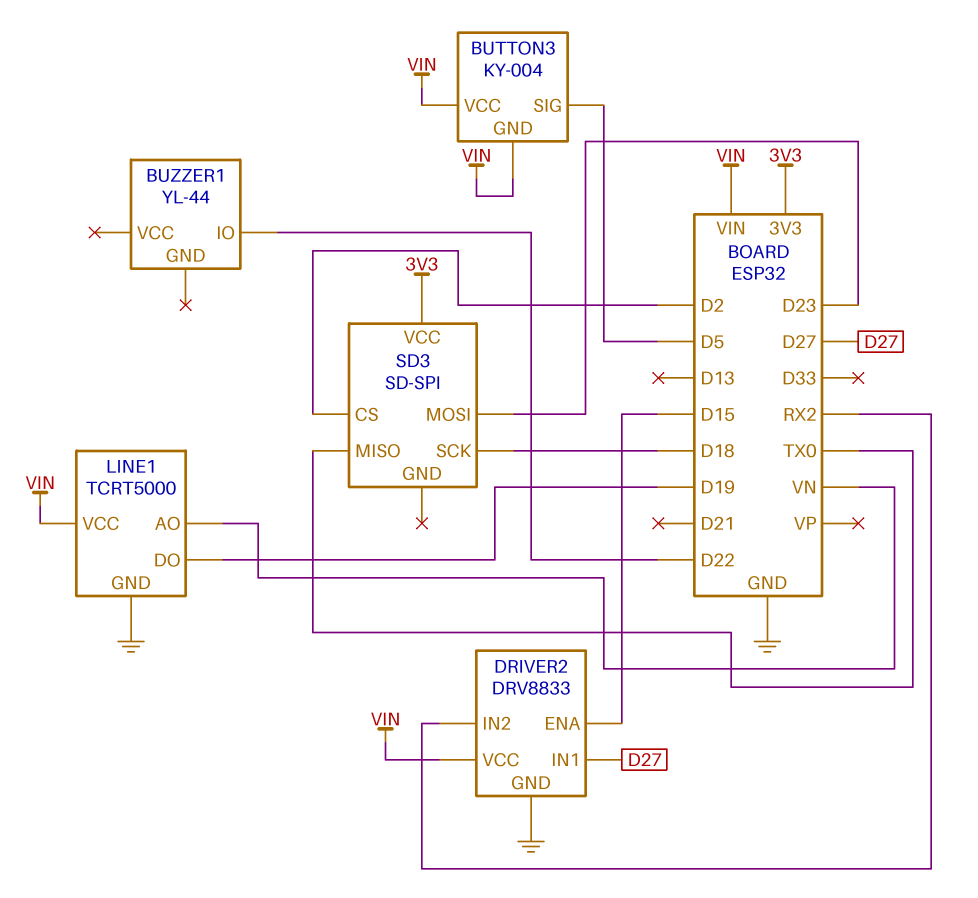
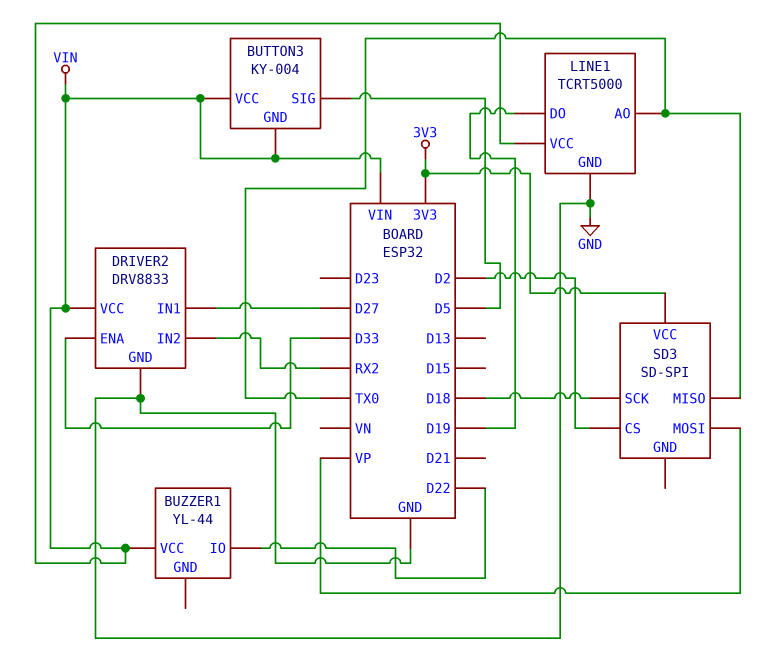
BUZZER1 pin VCC: none -> VIN
DRIVER2 pin ENA: D15 -> D33
LINE1 pin AO: VN -> TX0
SD3 pin MOSI: D23 -> VP

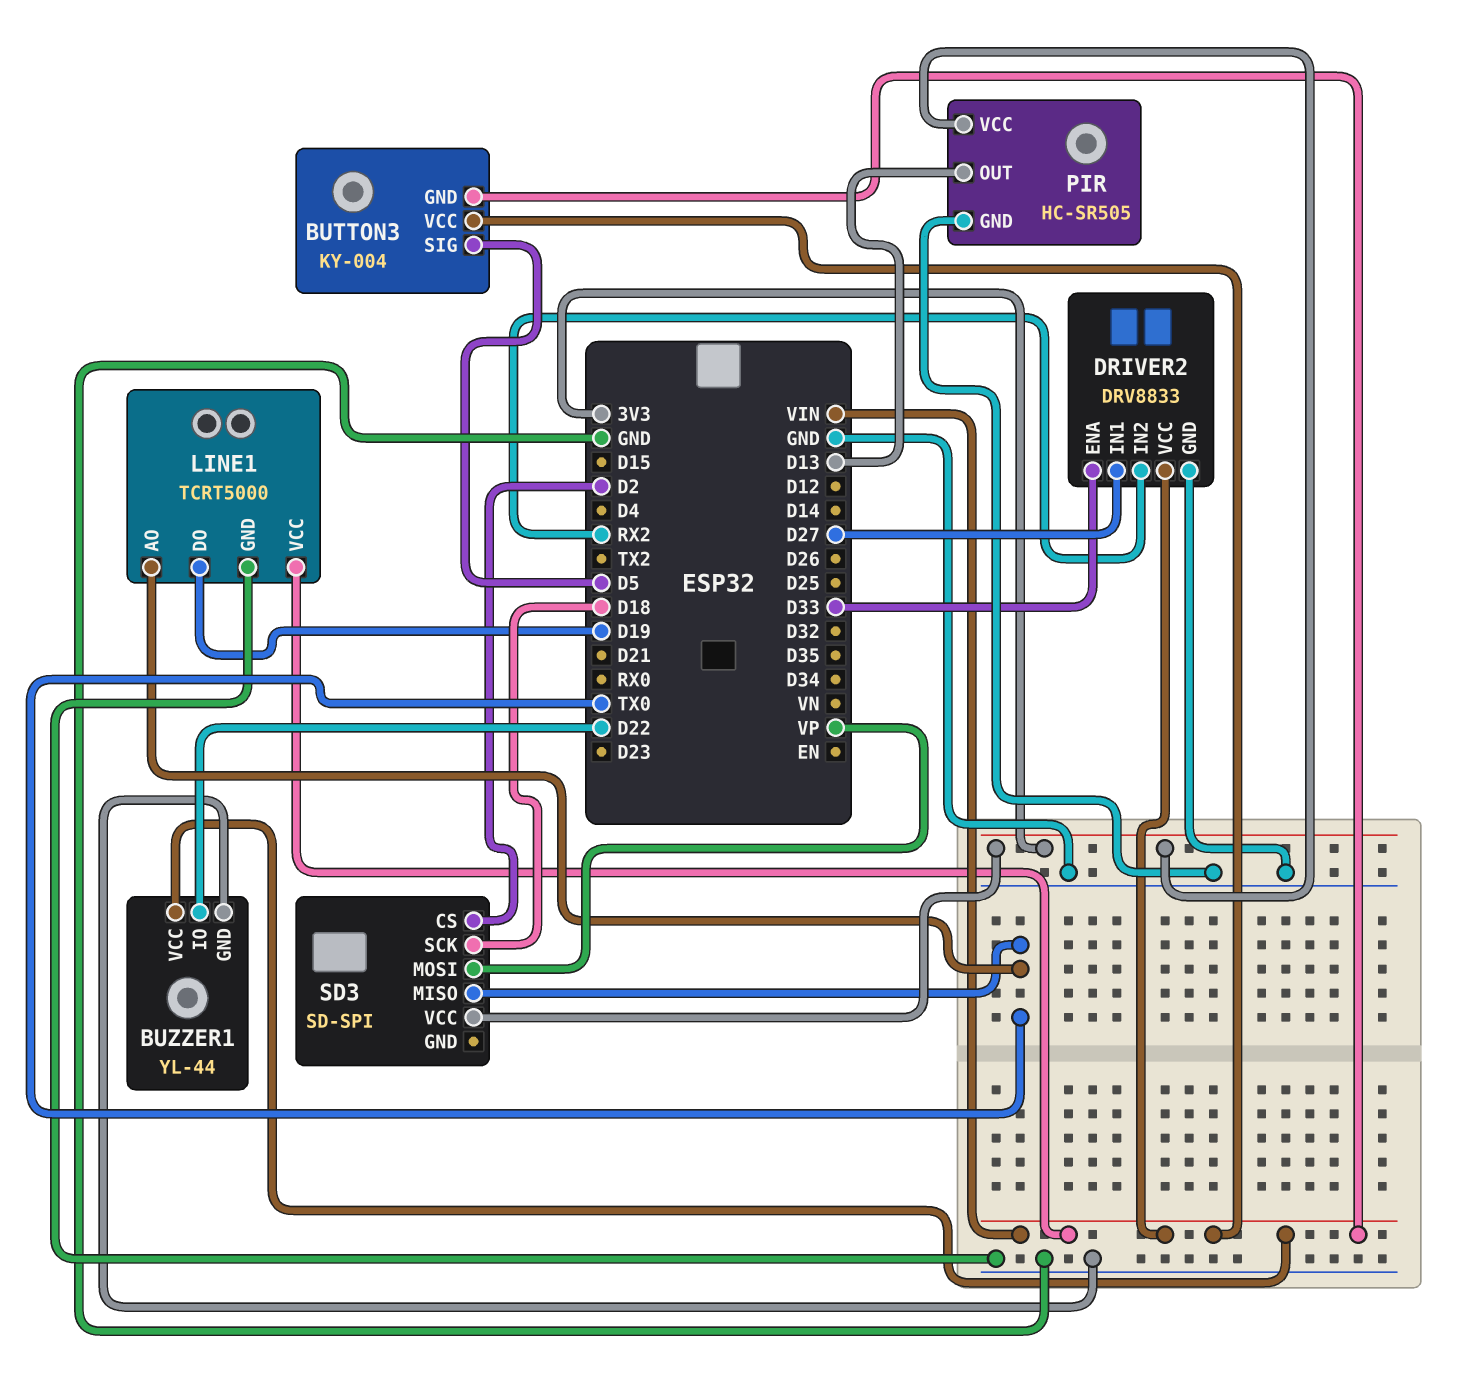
BUZZER1 pin GND: none -> GND
PIR: none -> HC-SR505
PIR pin GND: none -> GND
PIR pin OUT: none -> D13
PIR pin VCC: none -> 3V3

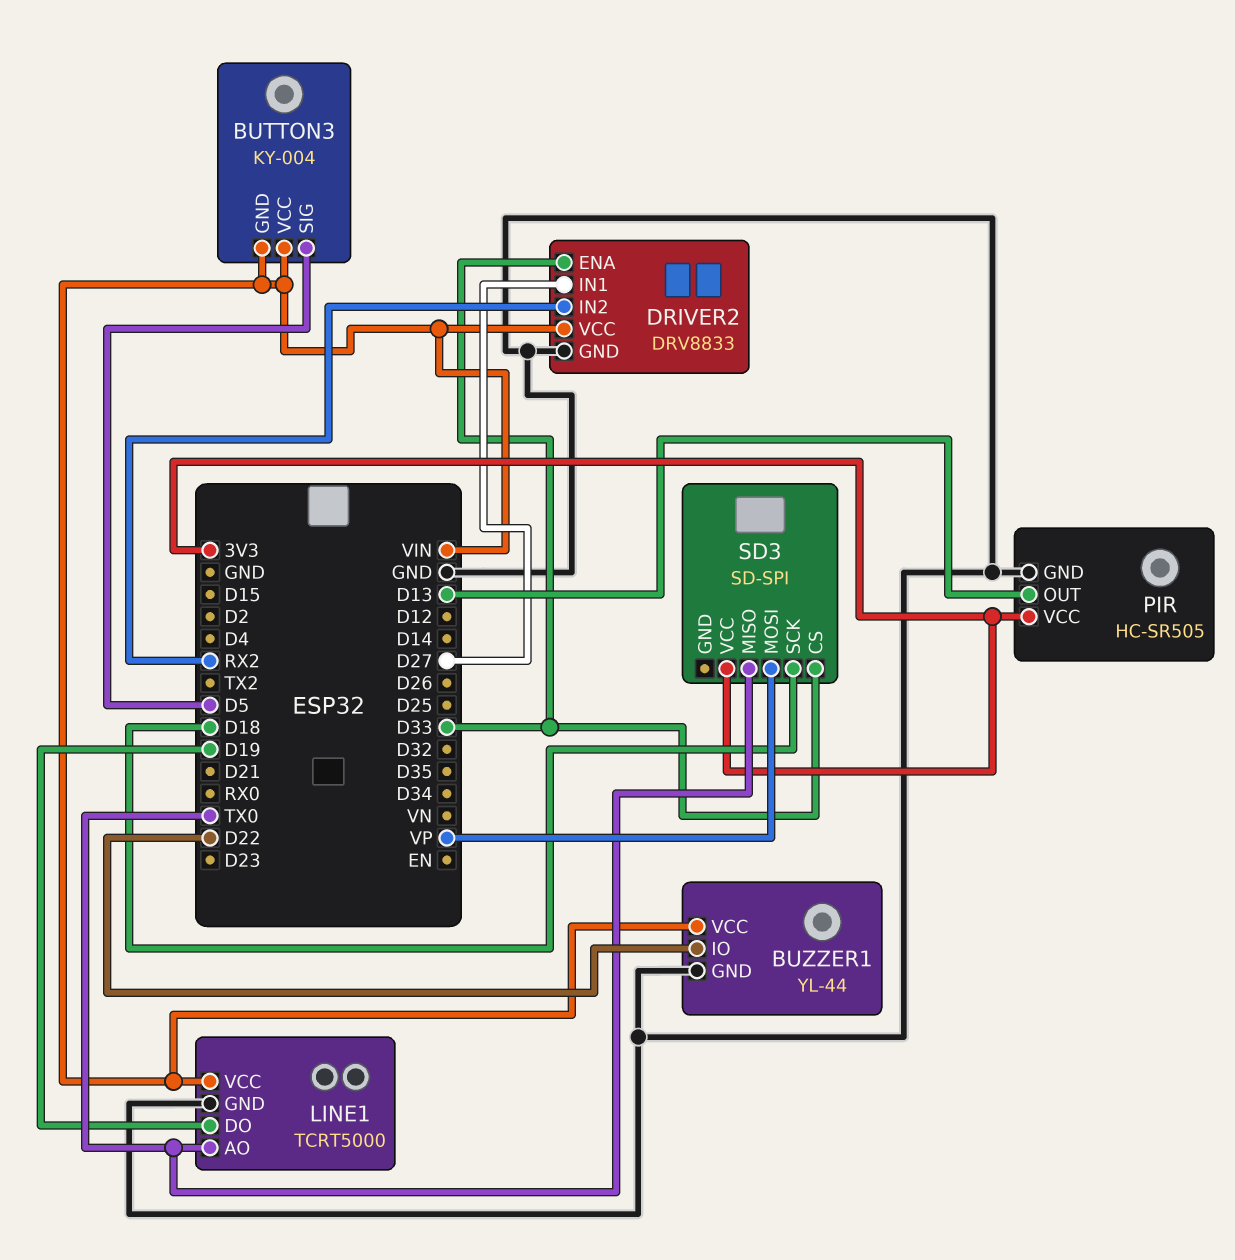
SD3 pin CS: D2 -> D33

